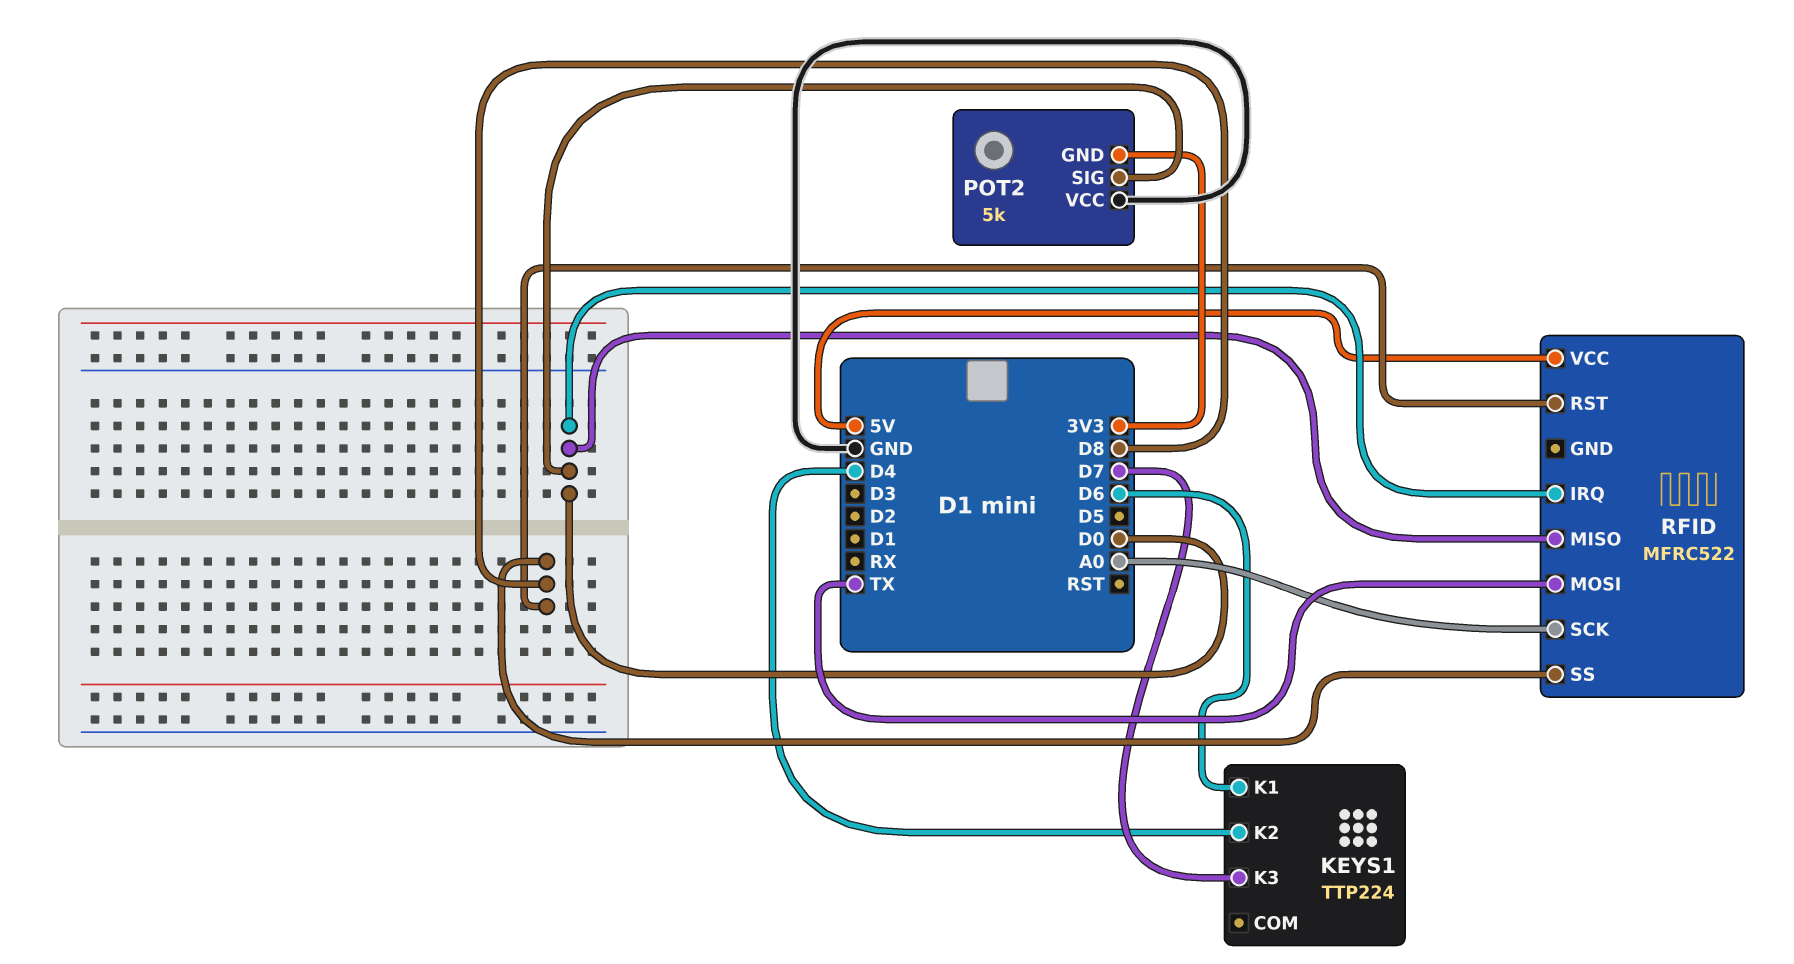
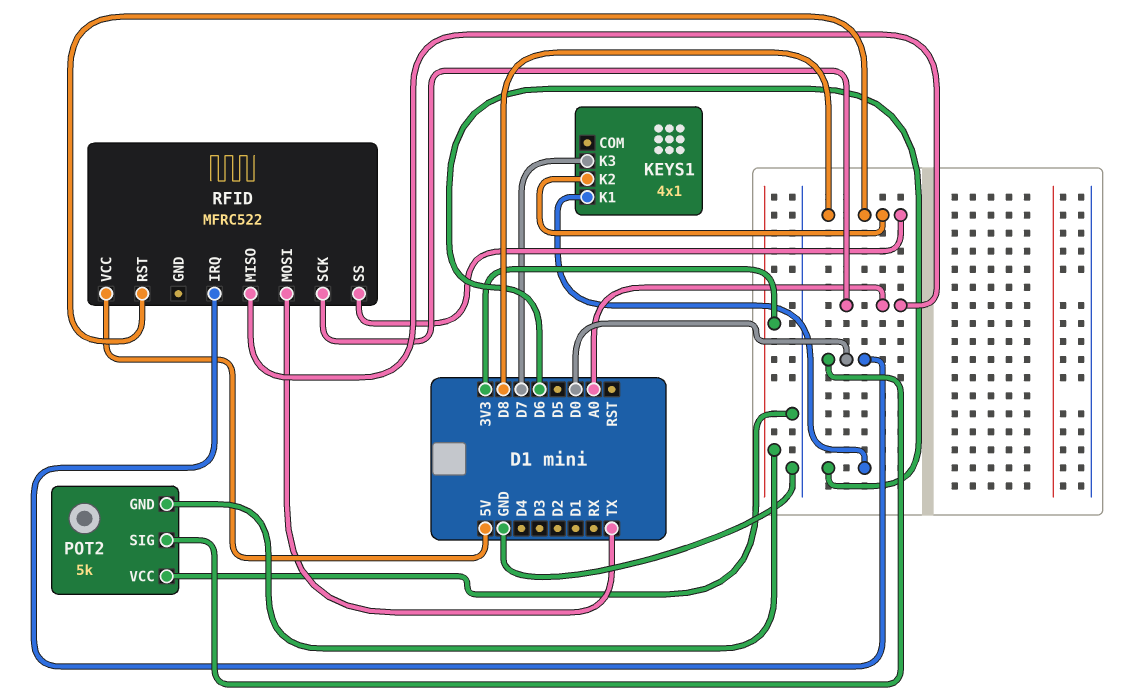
KEYS1: TTP224 -> 4x1
KEYS1 pin K2: D4 -> D8
RFID pin MISO: D0 -> A0

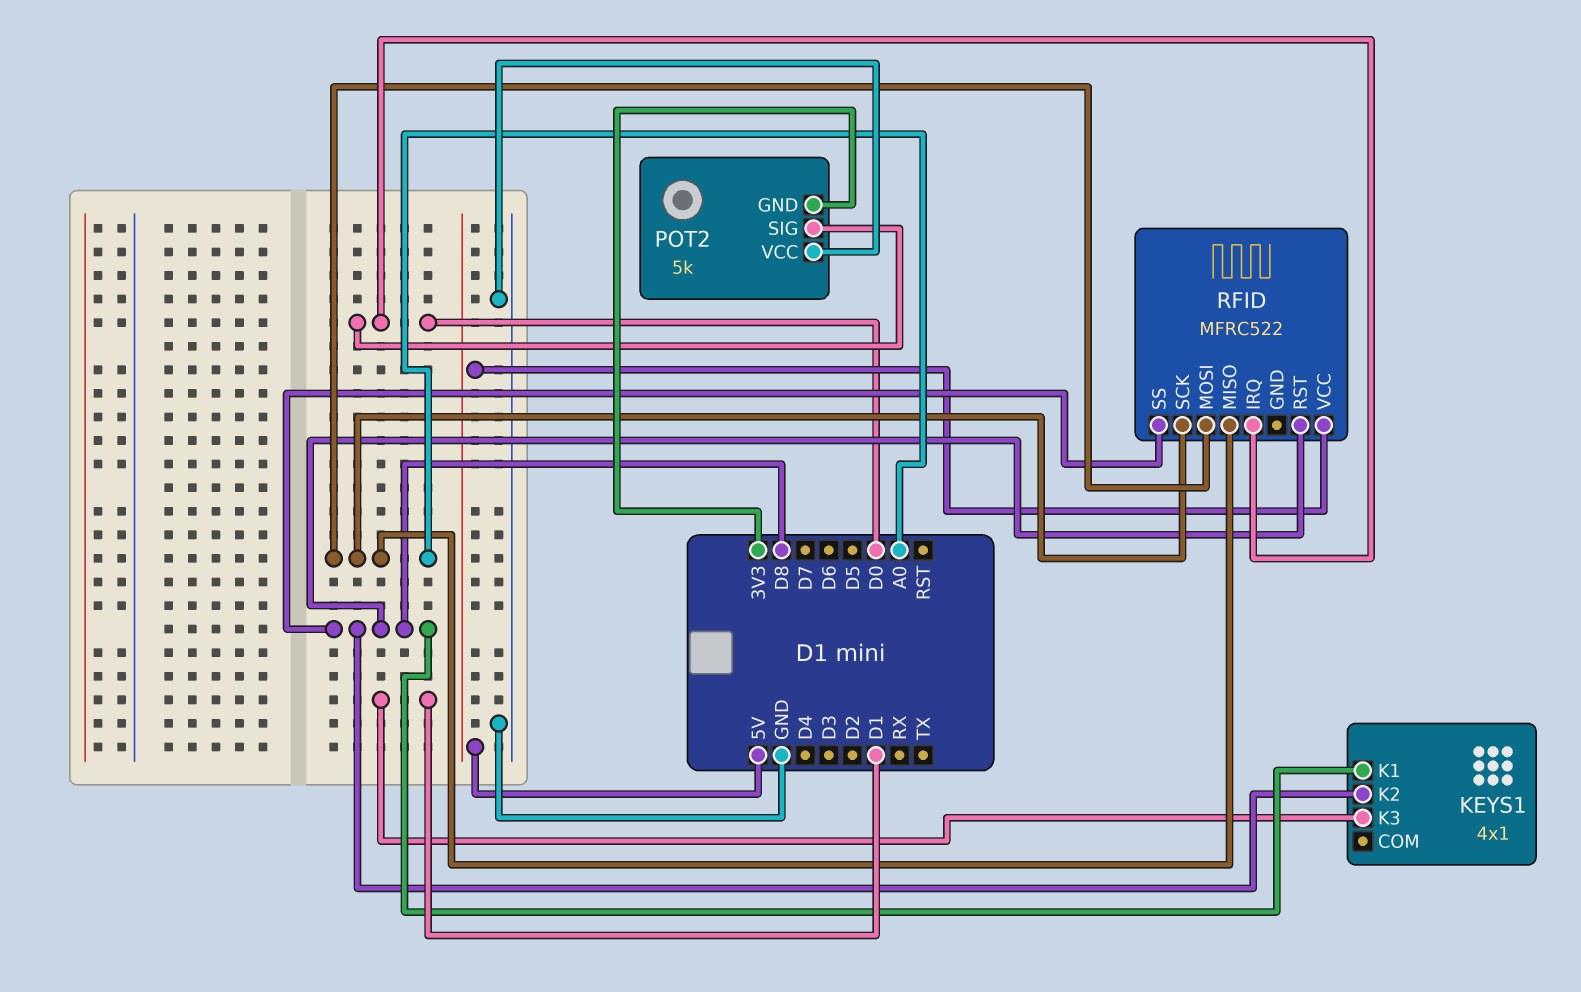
KEYS1 pin K1: D6 -> D8
KEYS1 pin K3: D7 -> D1
RFID pin MOSI: TX -> A0

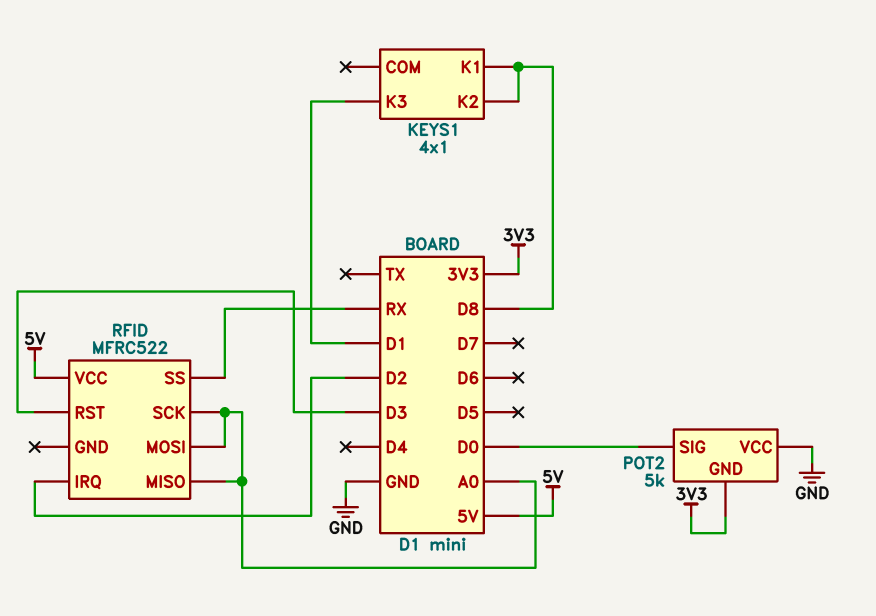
RFID pin IRQ: D0 -> D2
RFID pin RST: D8 -> D3
RFID pin SS: D8 -> RX

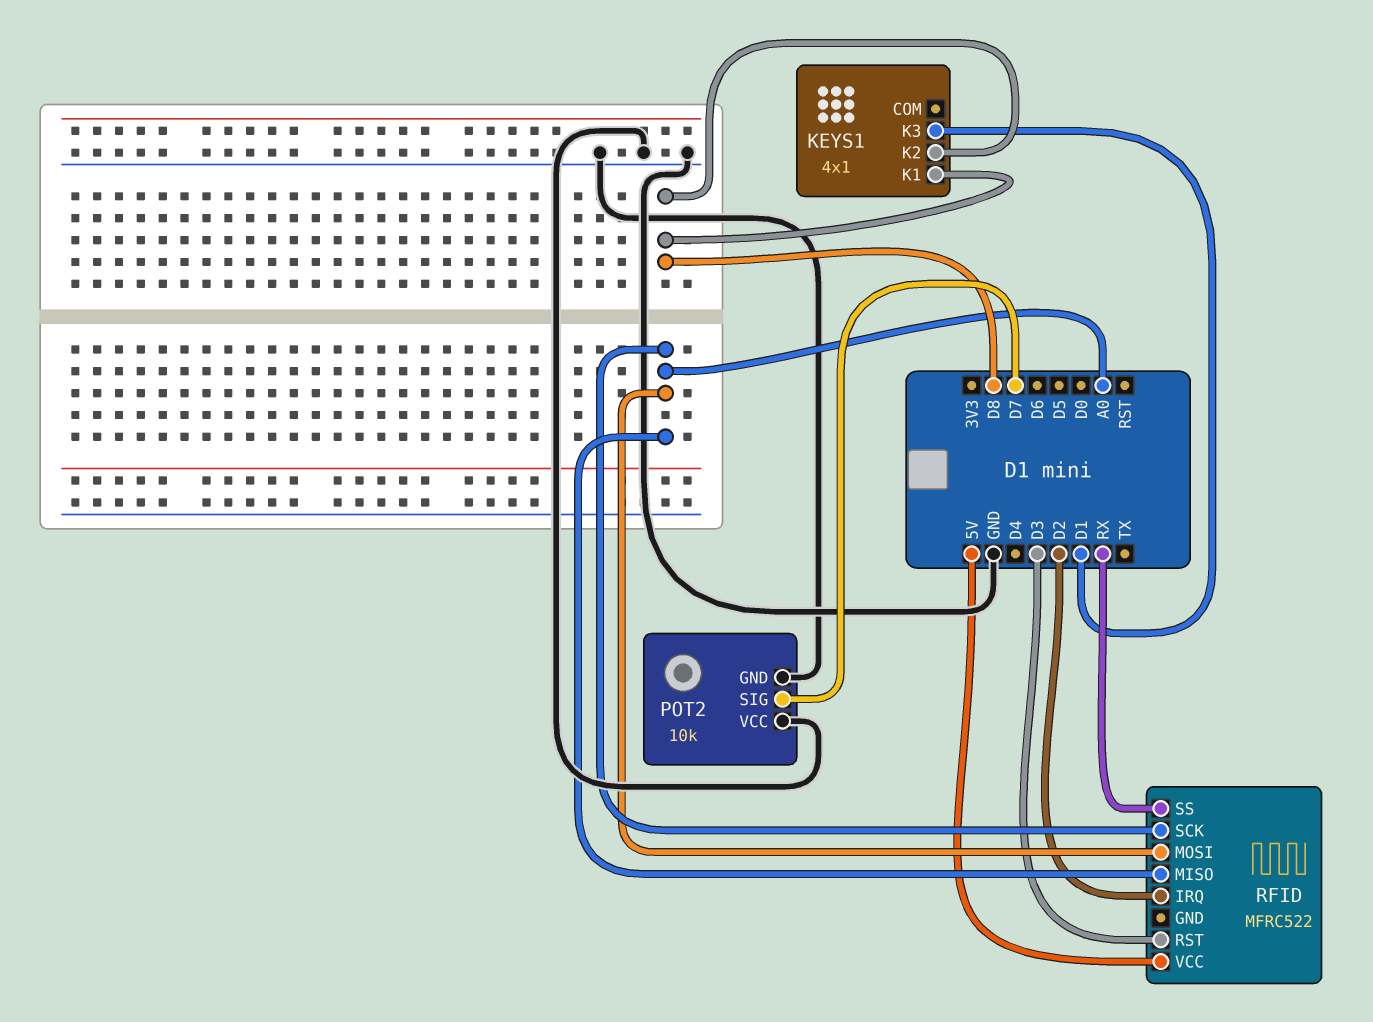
POT2: 5k -> 10k
POT2 pin GND: 3V3 -> GND
POT2 pin SIG: D0 -> D7

